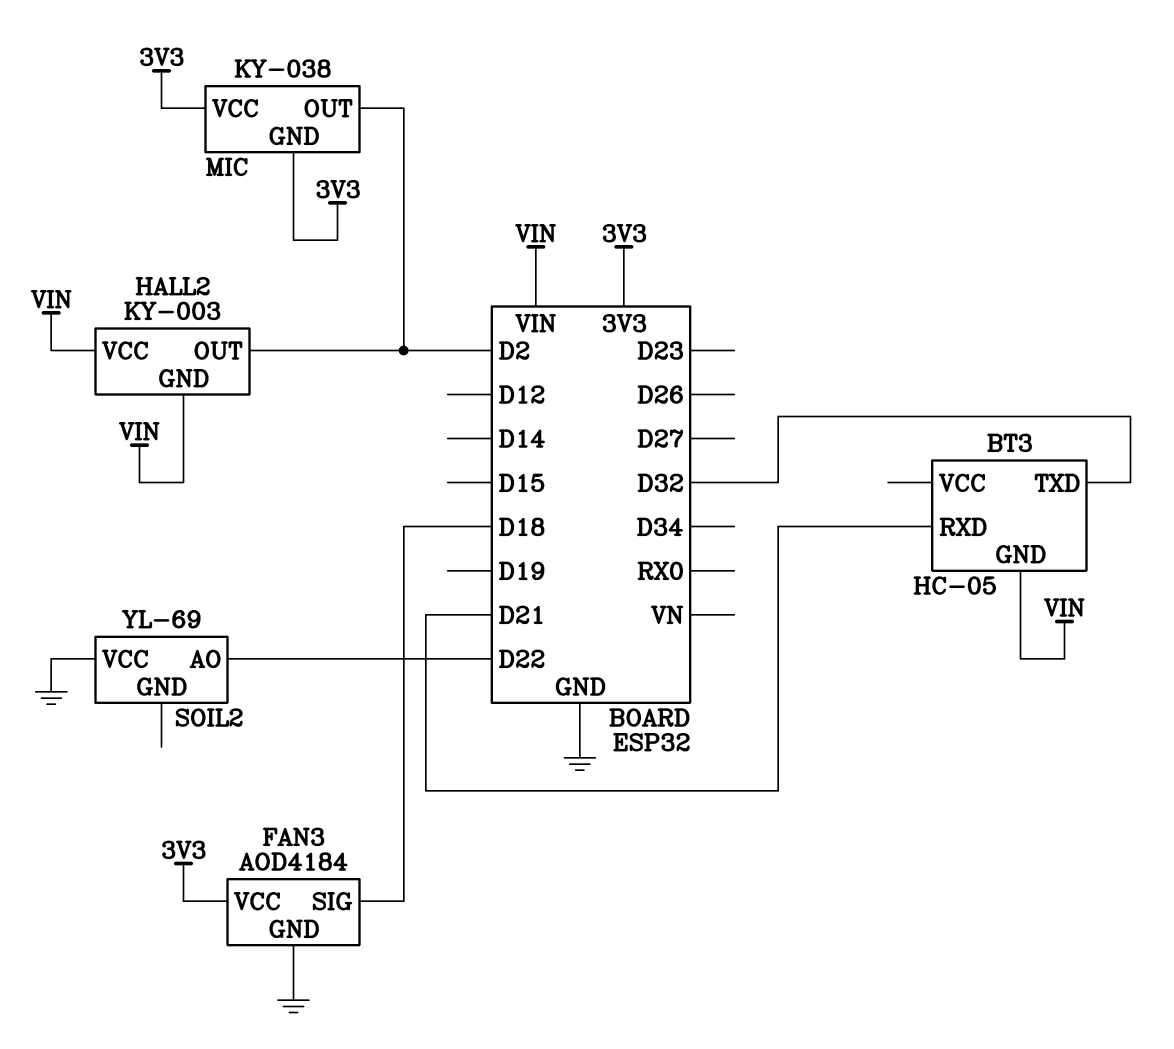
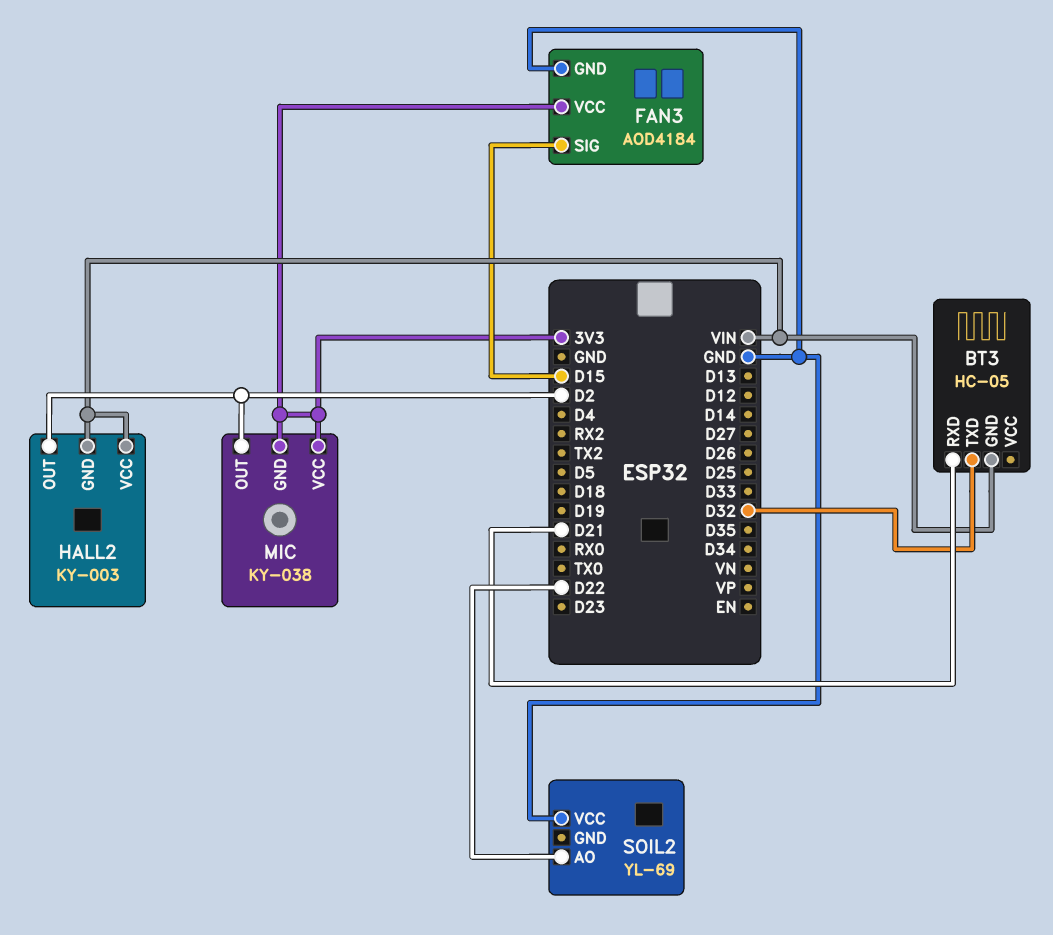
FAN3 pin SIG: D18 -> D15

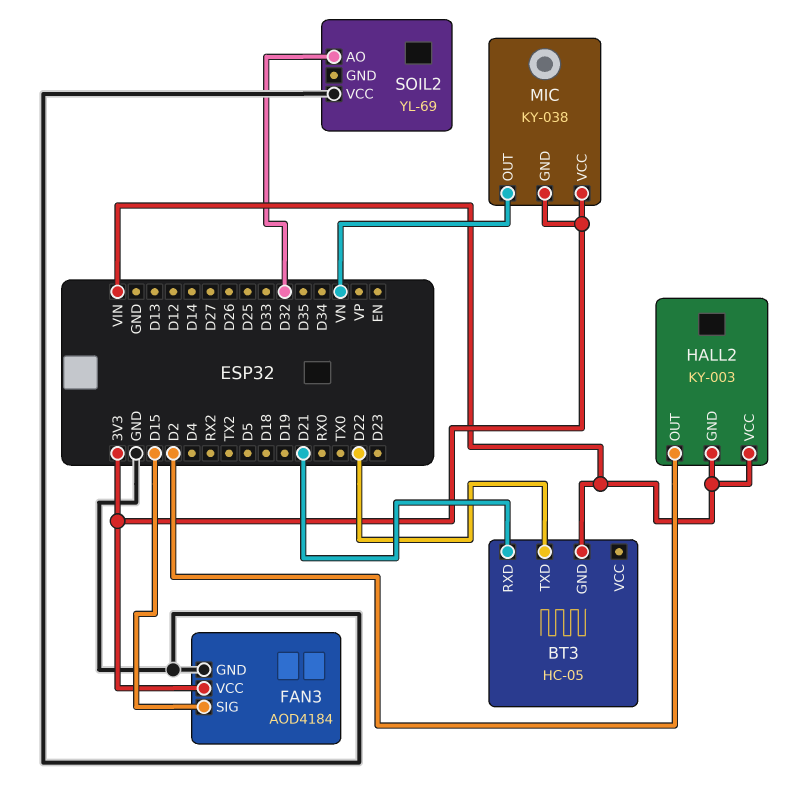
BT3 pin TXD: D32 -> D22
MIC pin OUT: D2 -> VN
SOIL2 pin AO: D22 -> D32

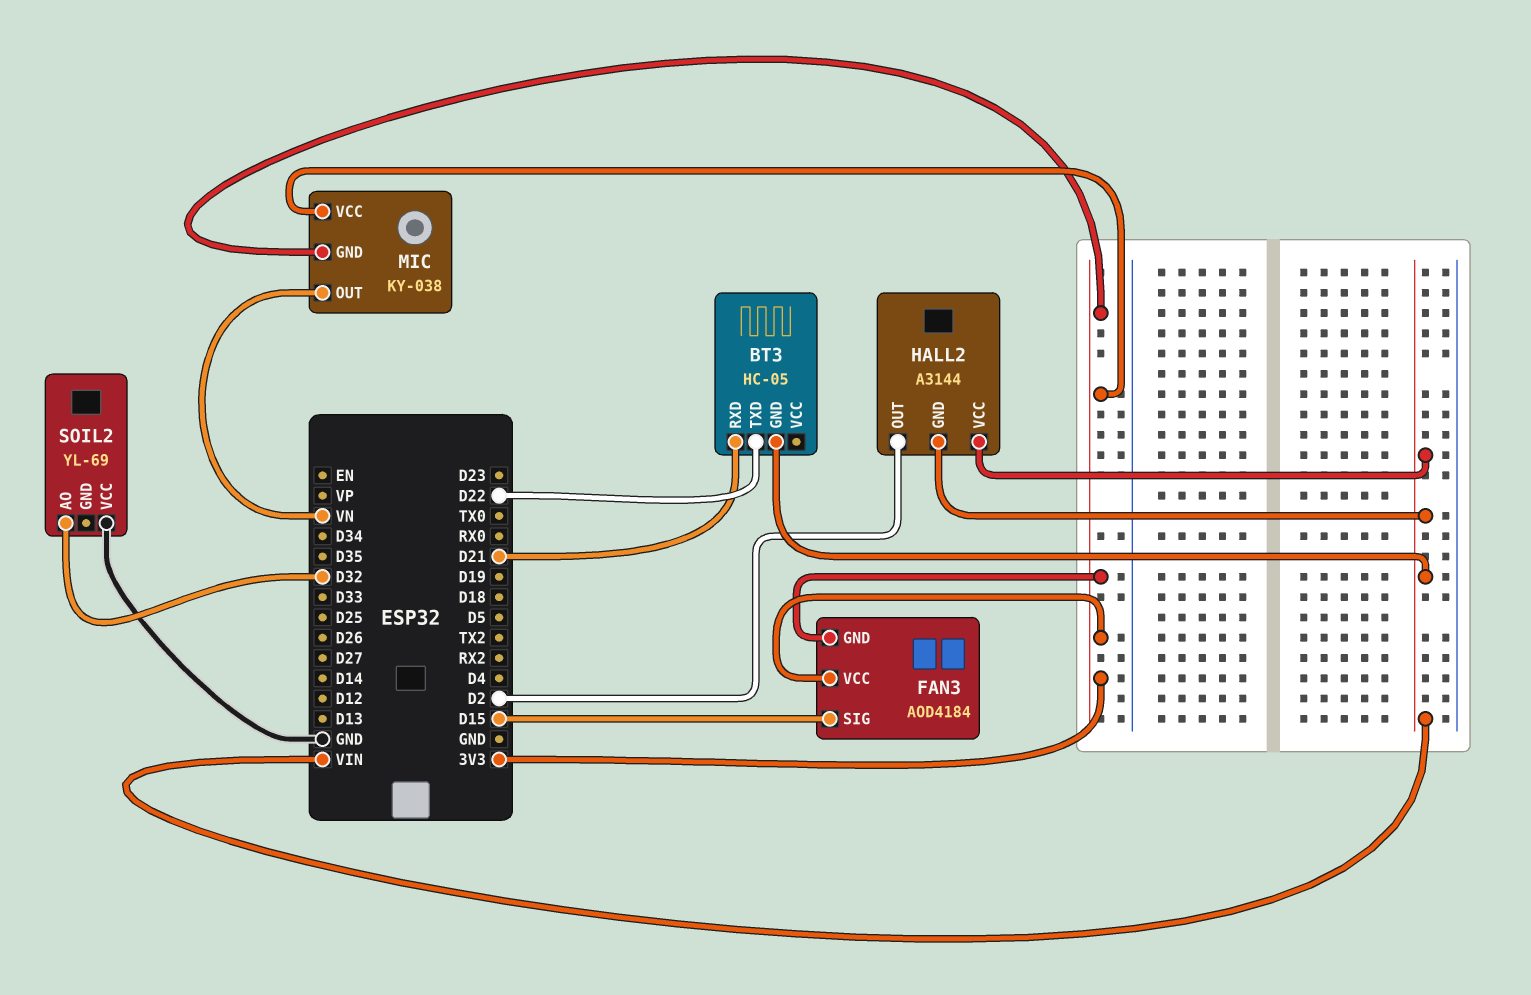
FAN3 pin GND: GND -> 3V3
HALL2: KY-003 -> A3144

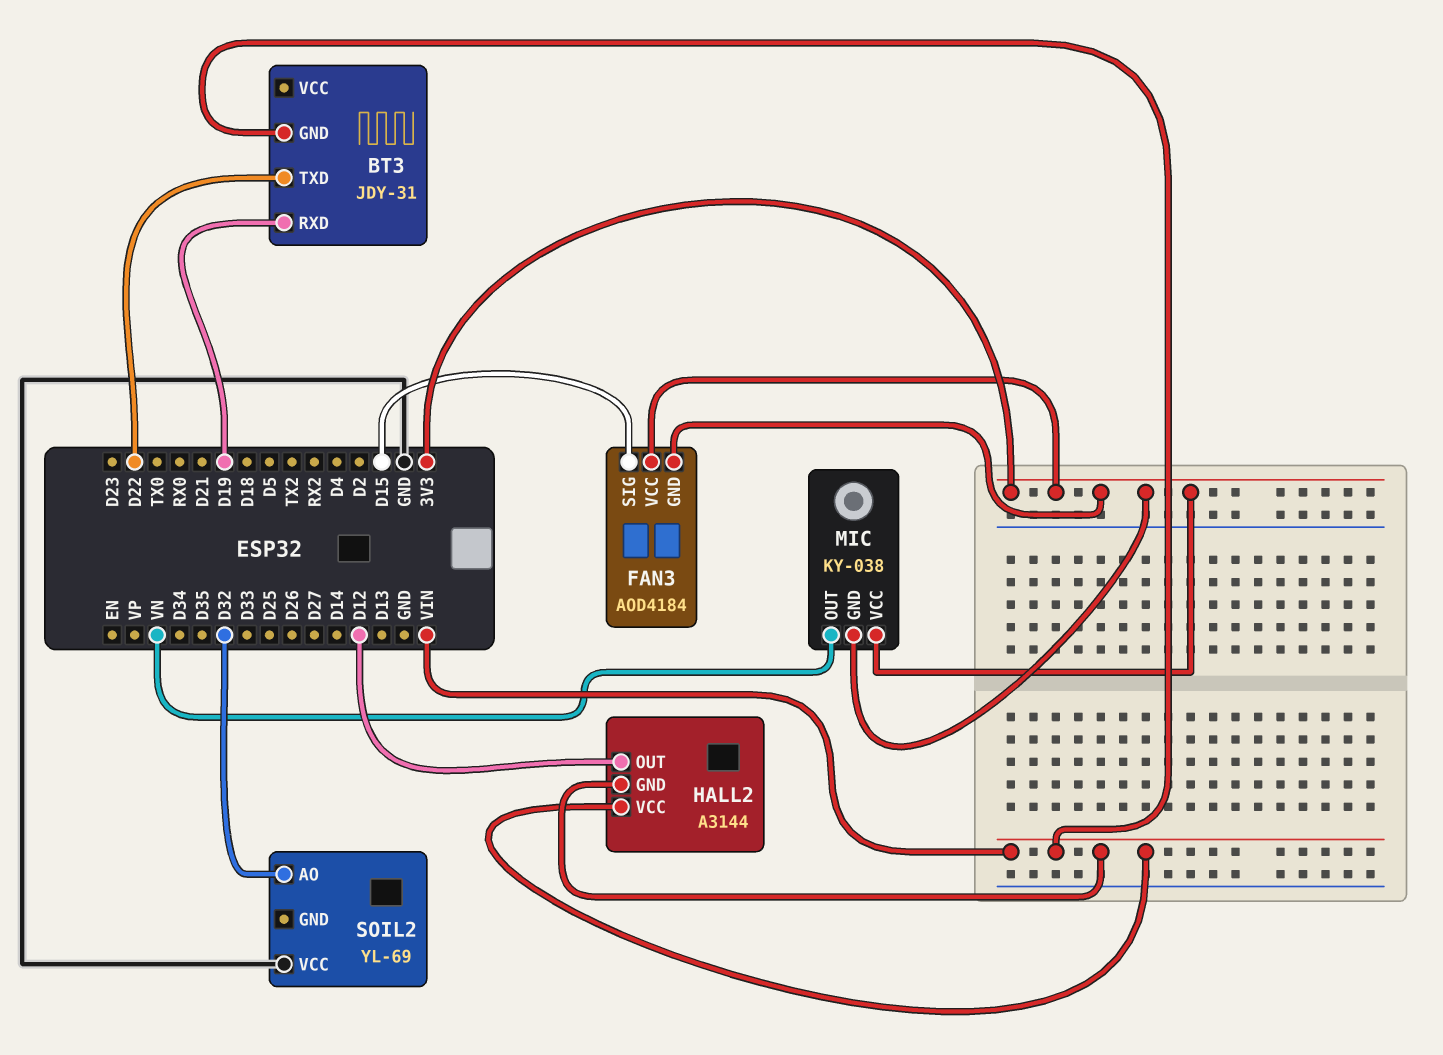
BT3: HC-05 -> JDY-31
BT3 pin RXD: D21 -> D19
HALL2 pin OUT: D2 -> D12

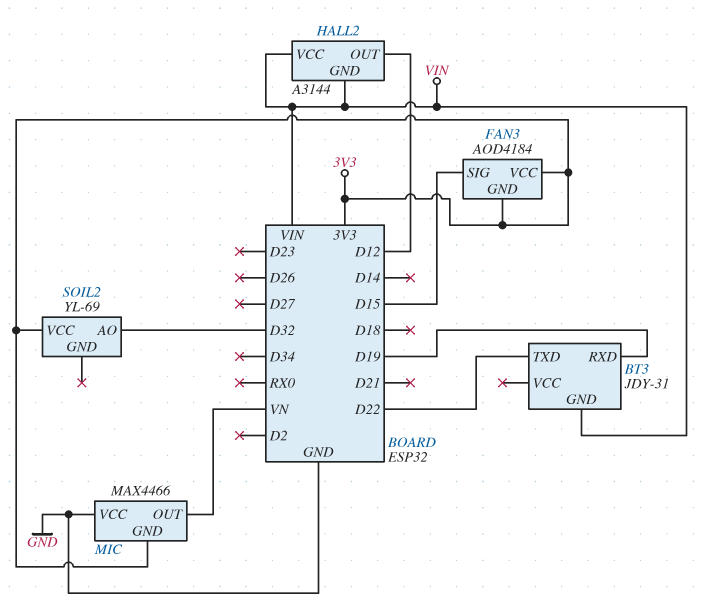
MIC: KY-038 -> MAX4466
MIC pin VCC: 3V3 -> GND
SOIL2 pin VCC: GND -> 3V3

